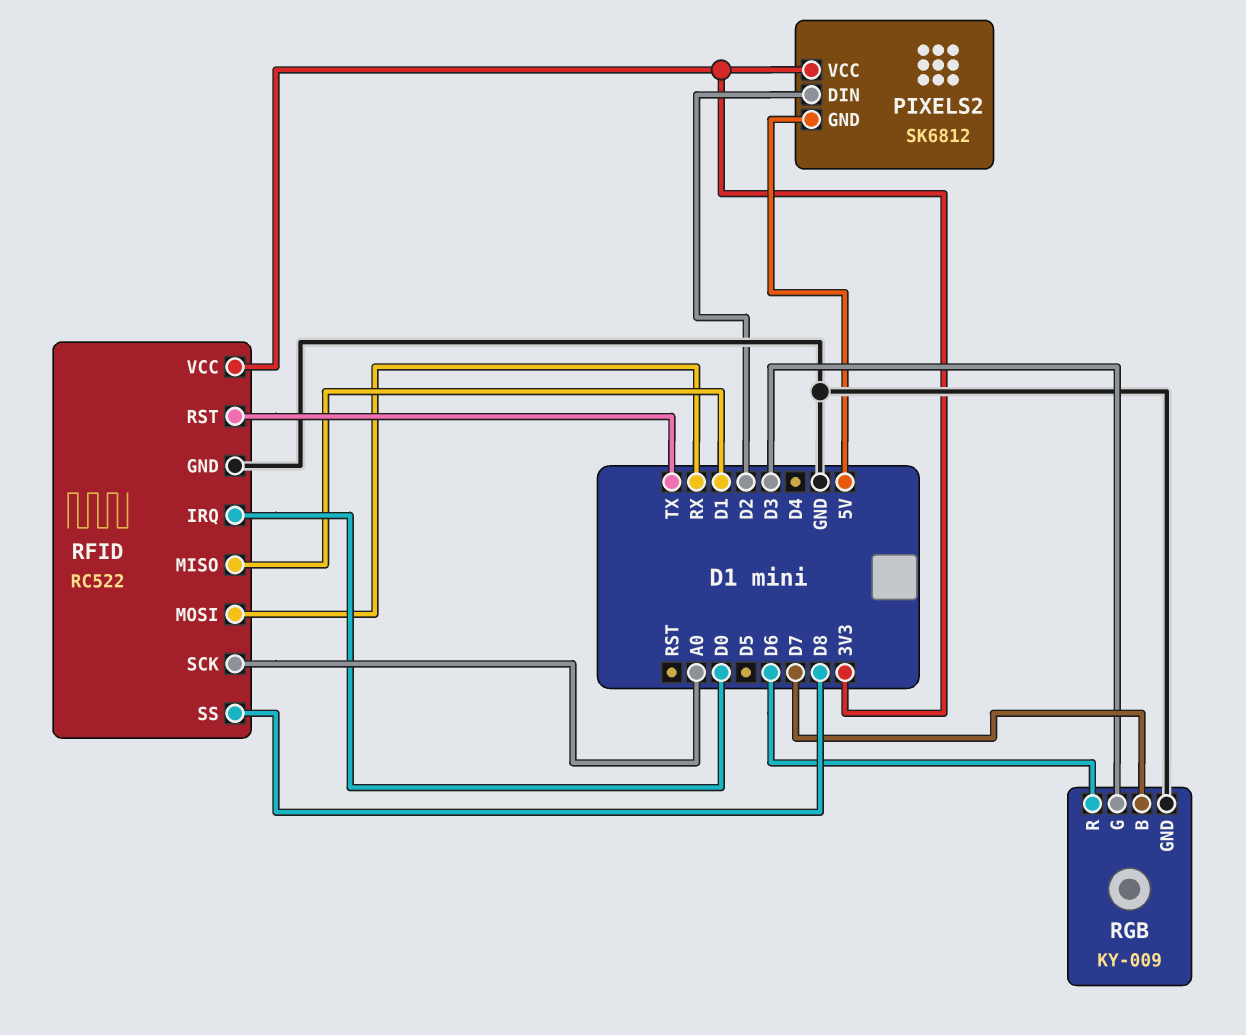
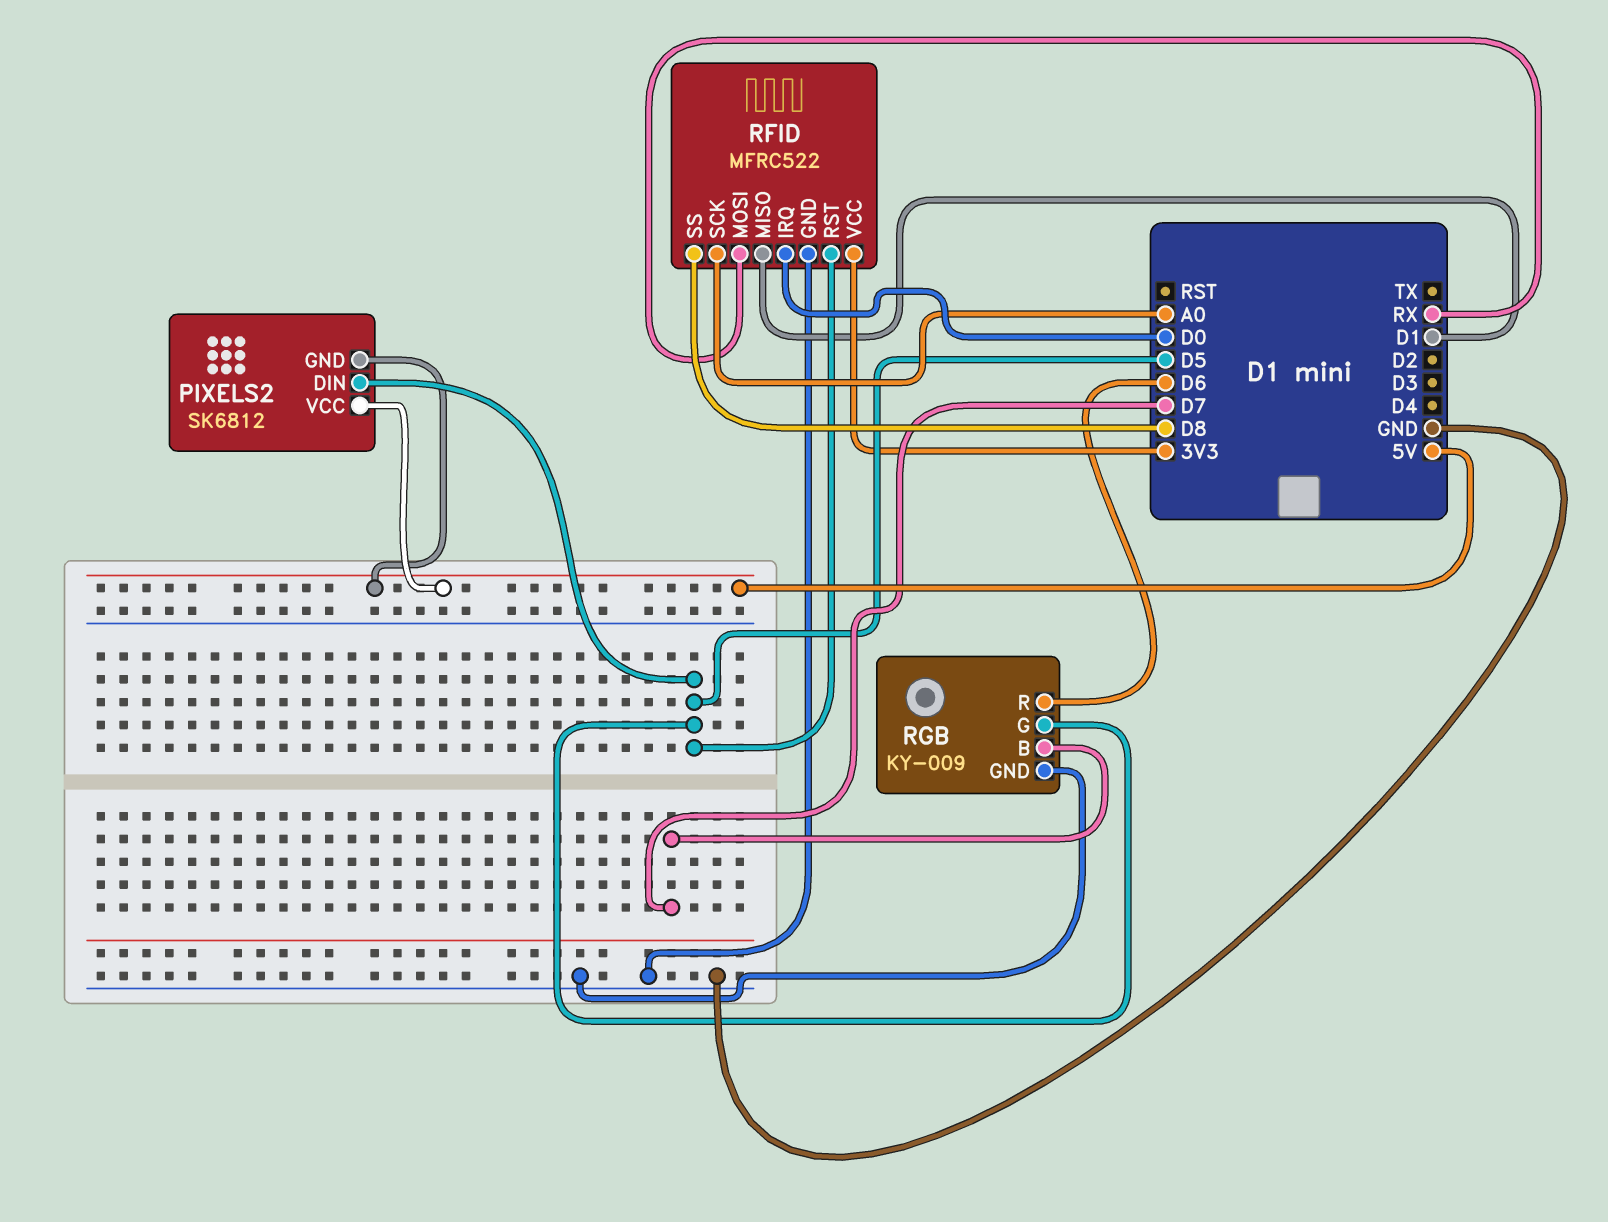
PIXELS2 pin DIN: D2 -> D5
PIXELS2 pin VCC: 3V3 -> 5V
RFID: RC522 -> MFRC522
RFID pin RST: TX -> D5
RGB pin G: D3 -> D5

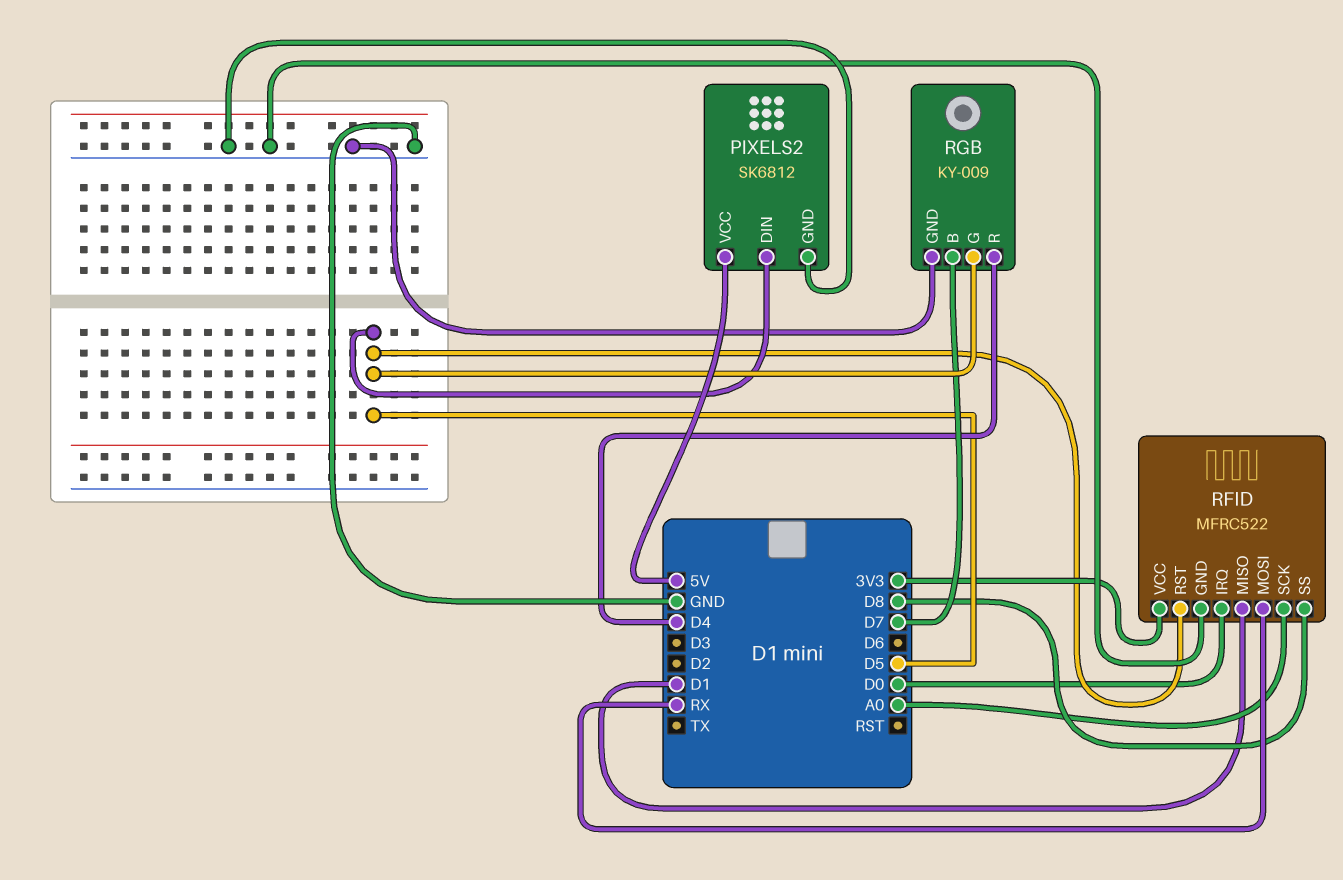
PIXELS2 pin GND: 5V -> GND
RGB pin R: D6 -> D4

